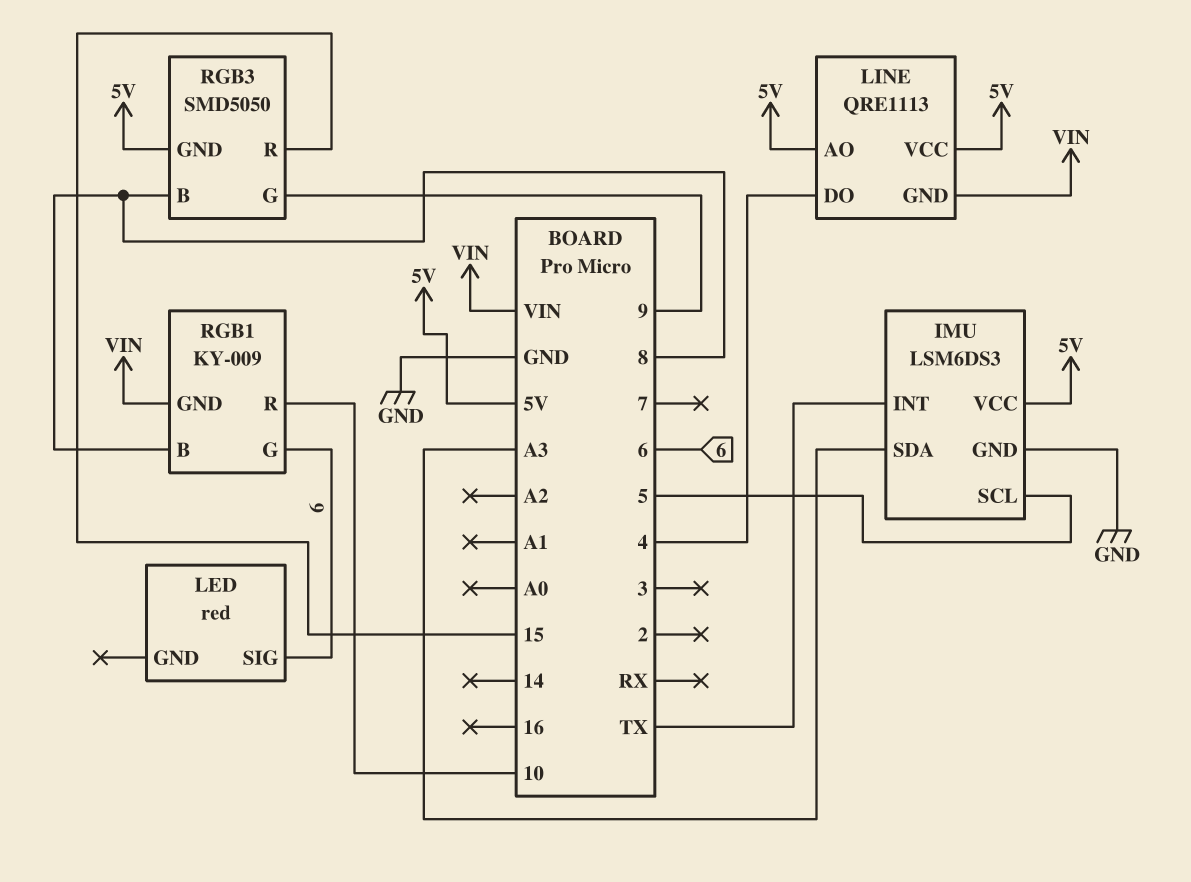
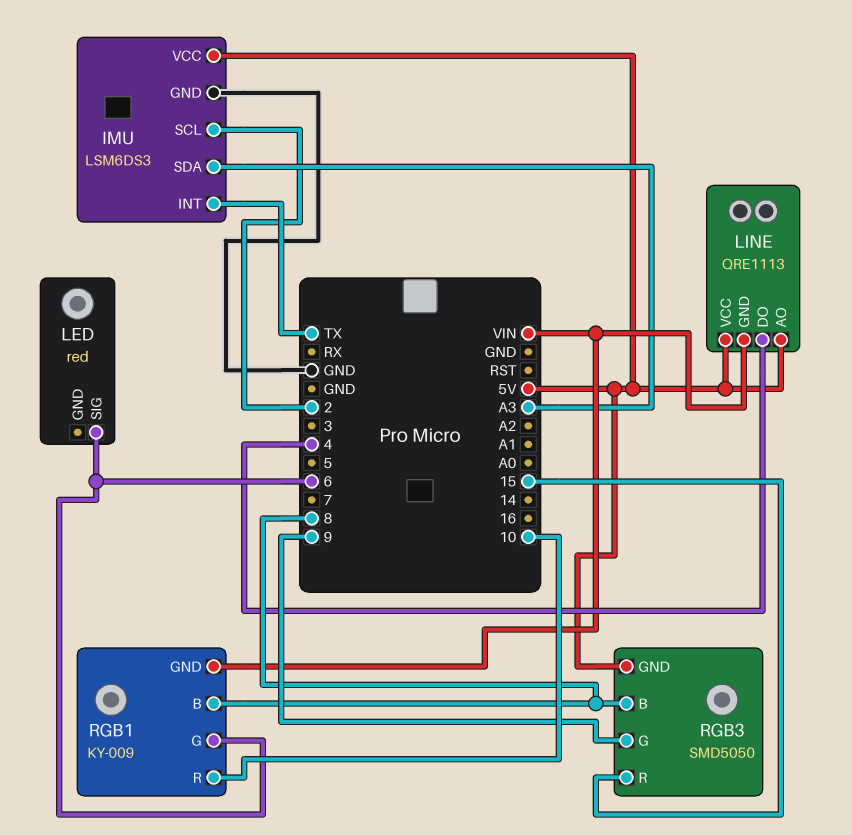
IMU pin SCL: 5 -> 2

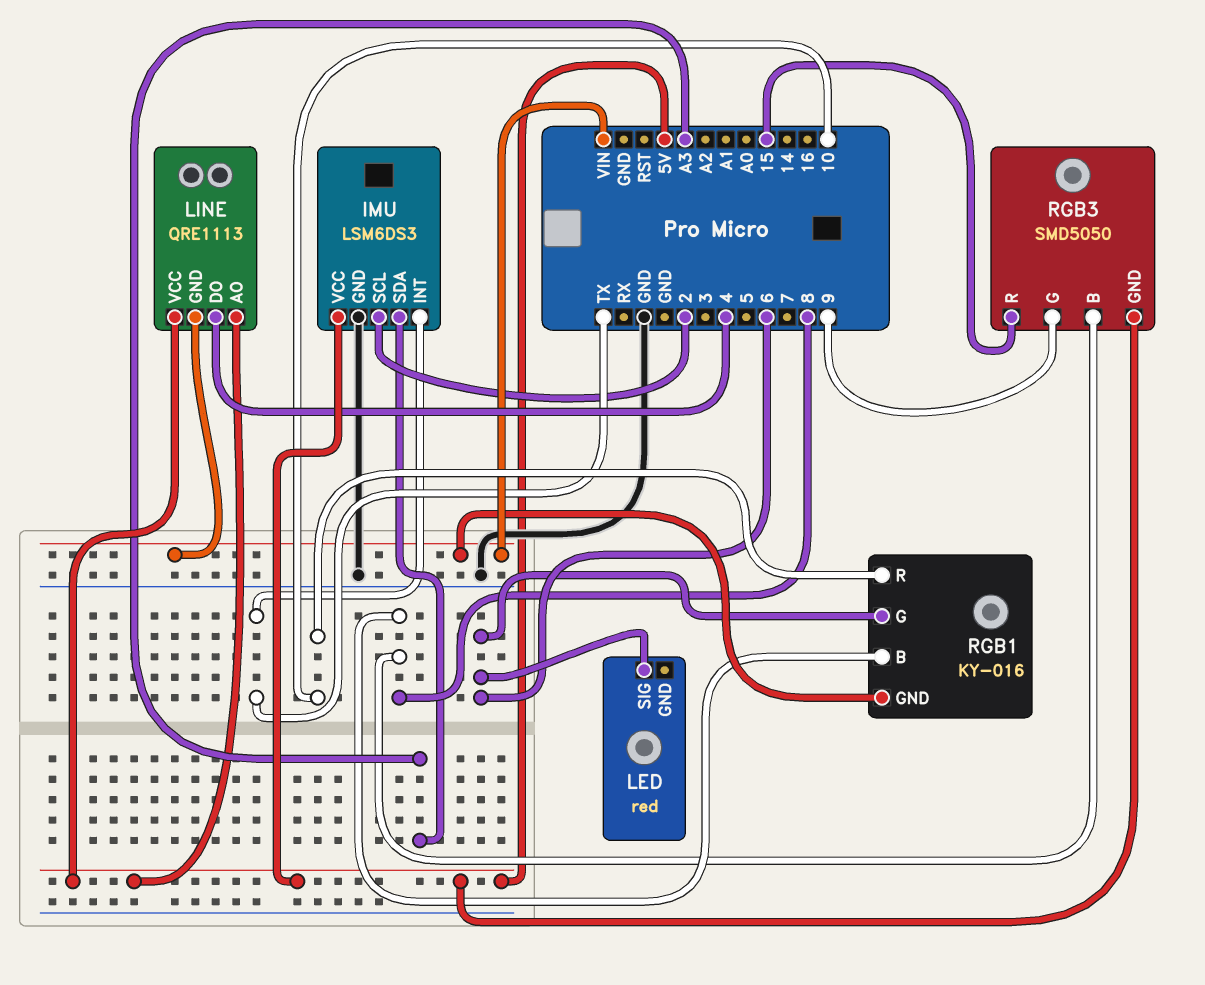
RGB1: KY-009 -> KY-016

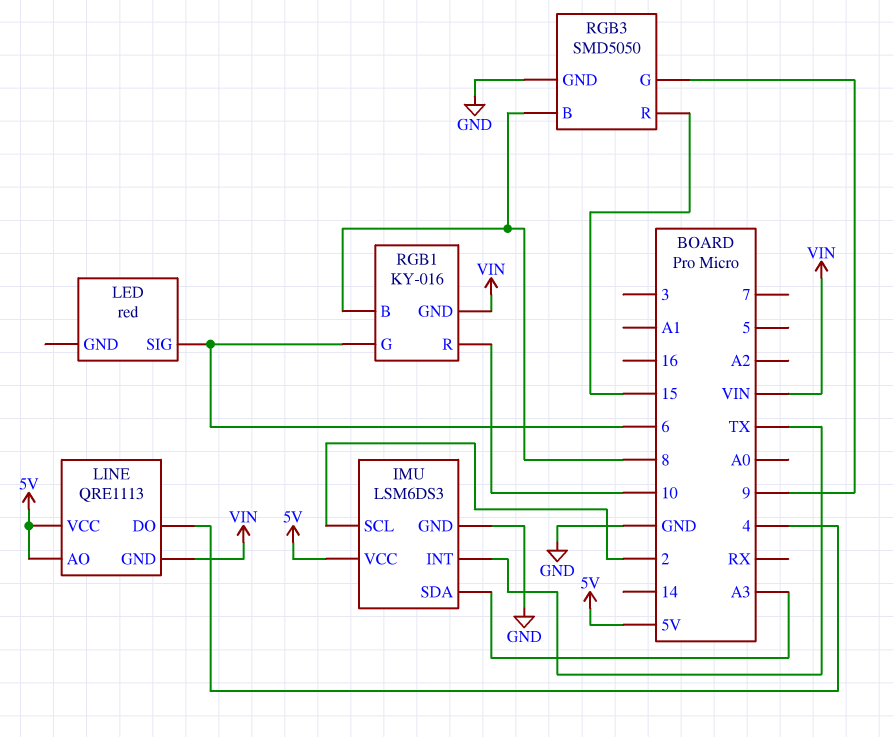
RGB3 pin GND: 5V -> GND

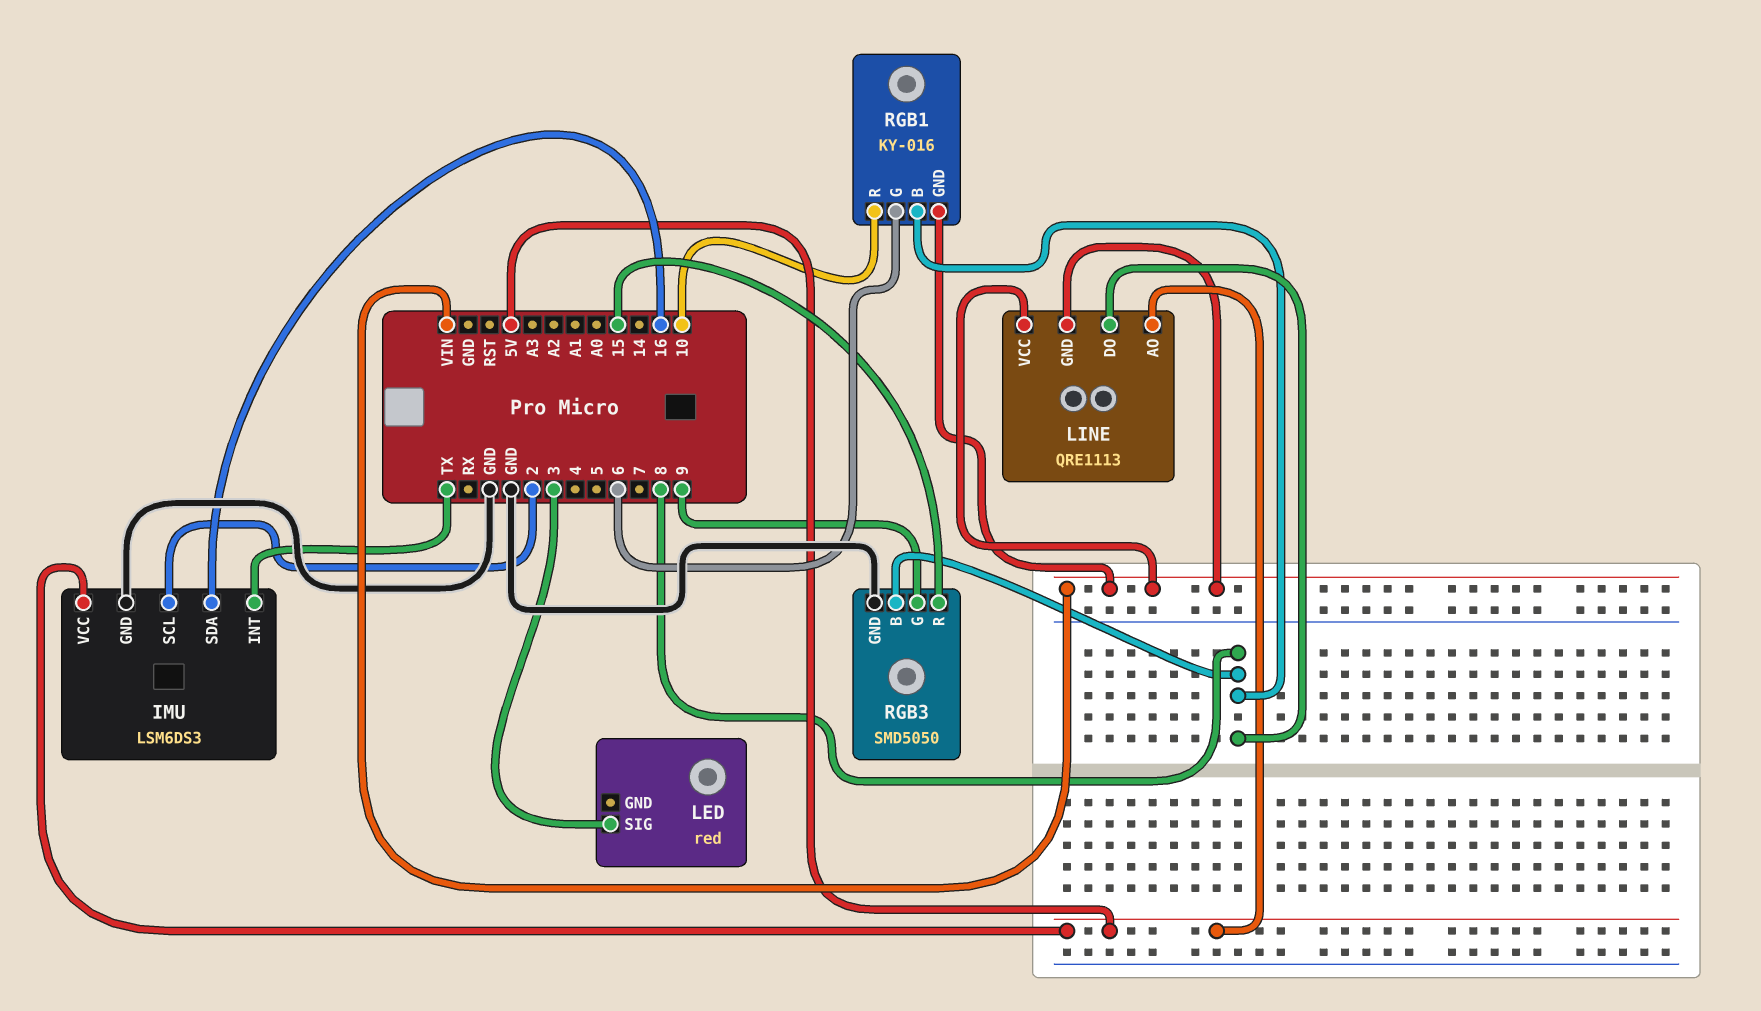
IMU pin SDA: A3 -> 16
LED pin SIG: 6 -> 3
LINE pin DO: 4 -> 8
LINE pin VCC: 5V -> VIN

